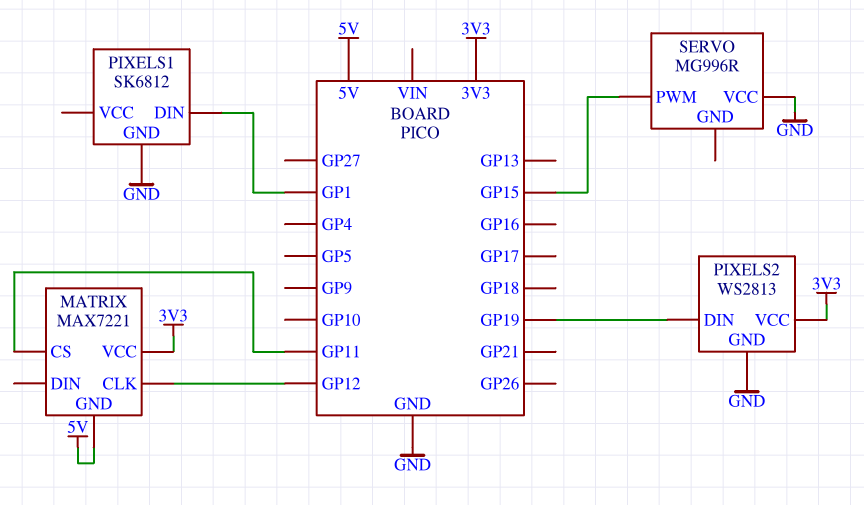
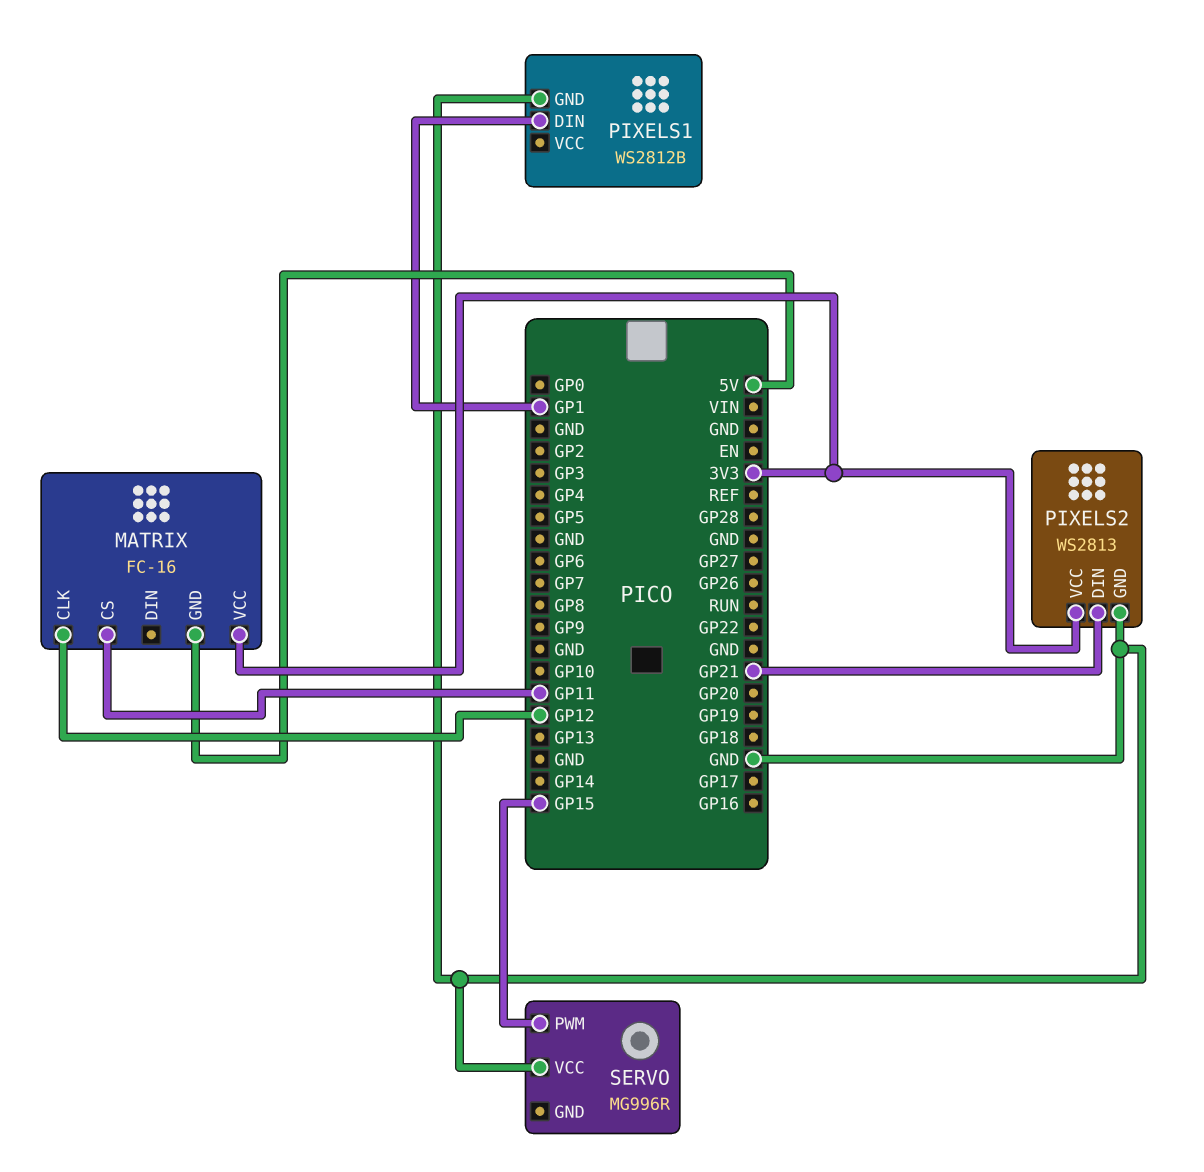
MATRIX: MAX7221 -> FC-16
PIXELS1: SK6812 -> WS2812B
PIXELS2 pin DIN: GP19 -> GP21

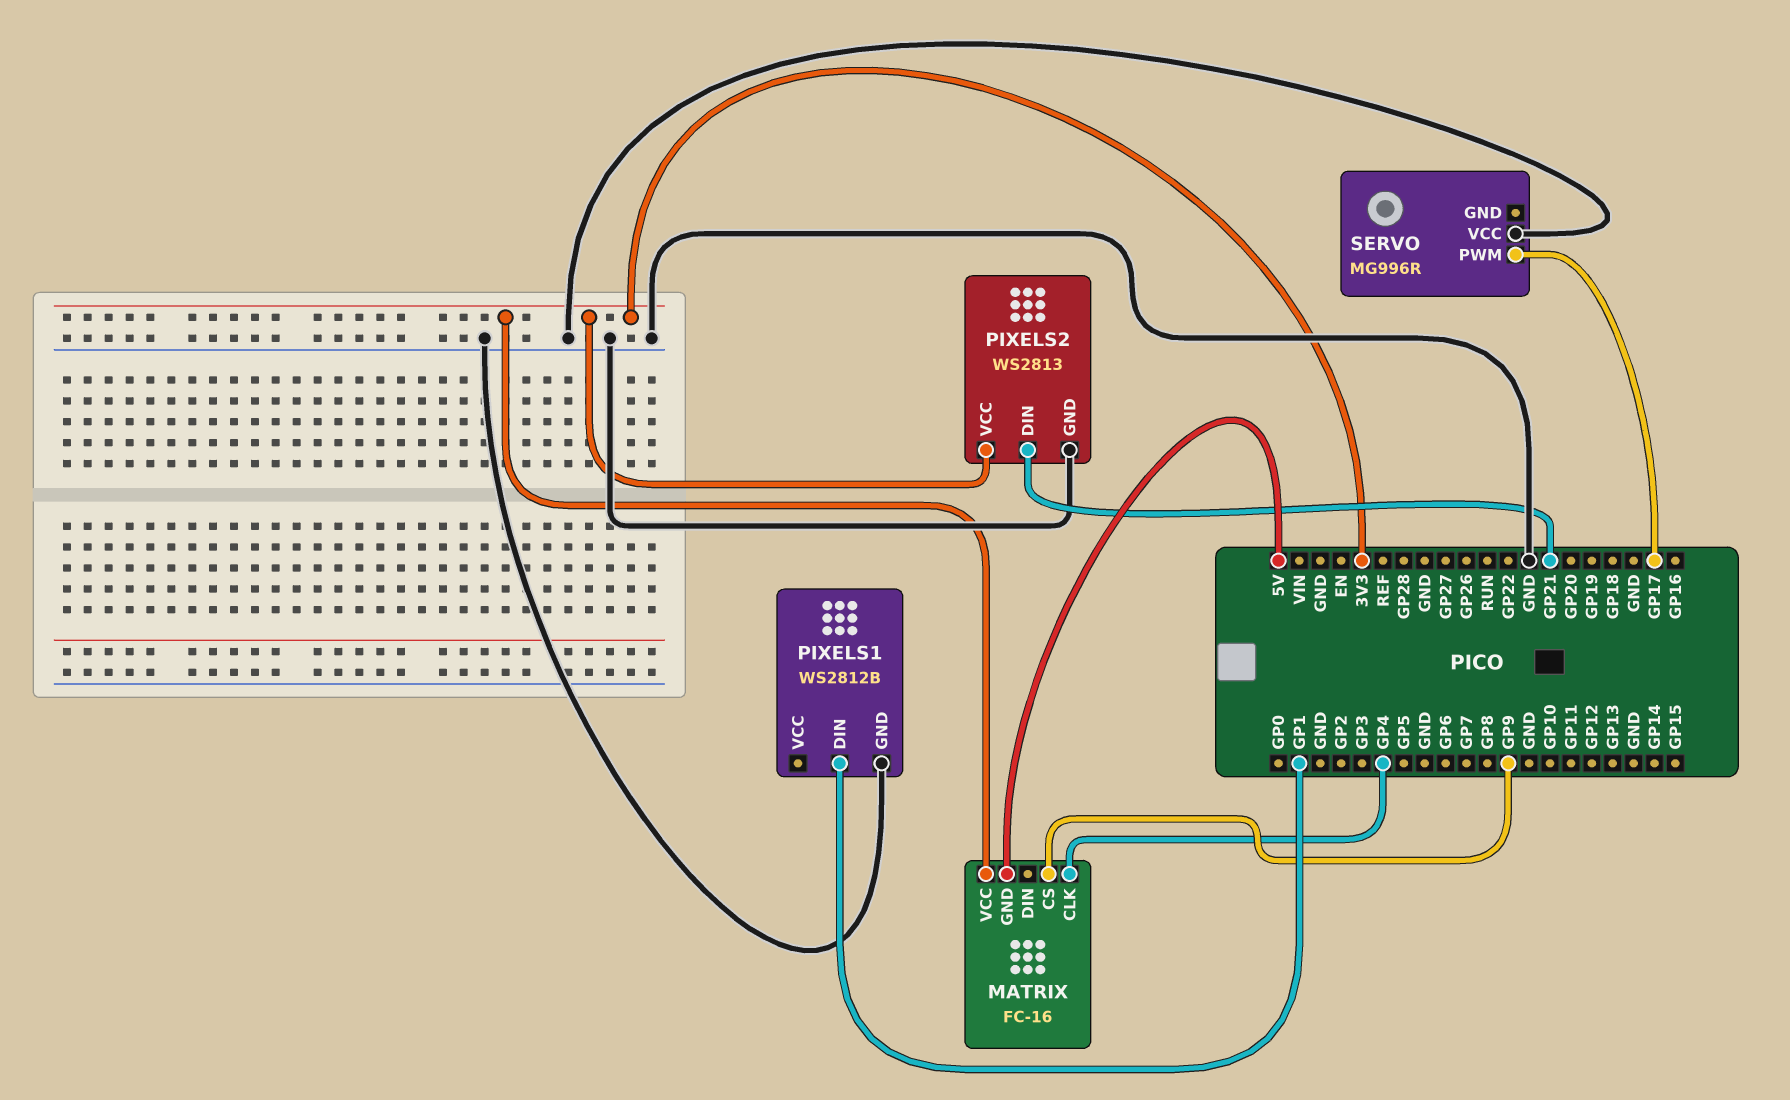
MATRIX pin CLK: GP12 -> GP4
MATRIX pin CS: GP11 -> GP9
SERVO pin PWM: GP15 -> GP17

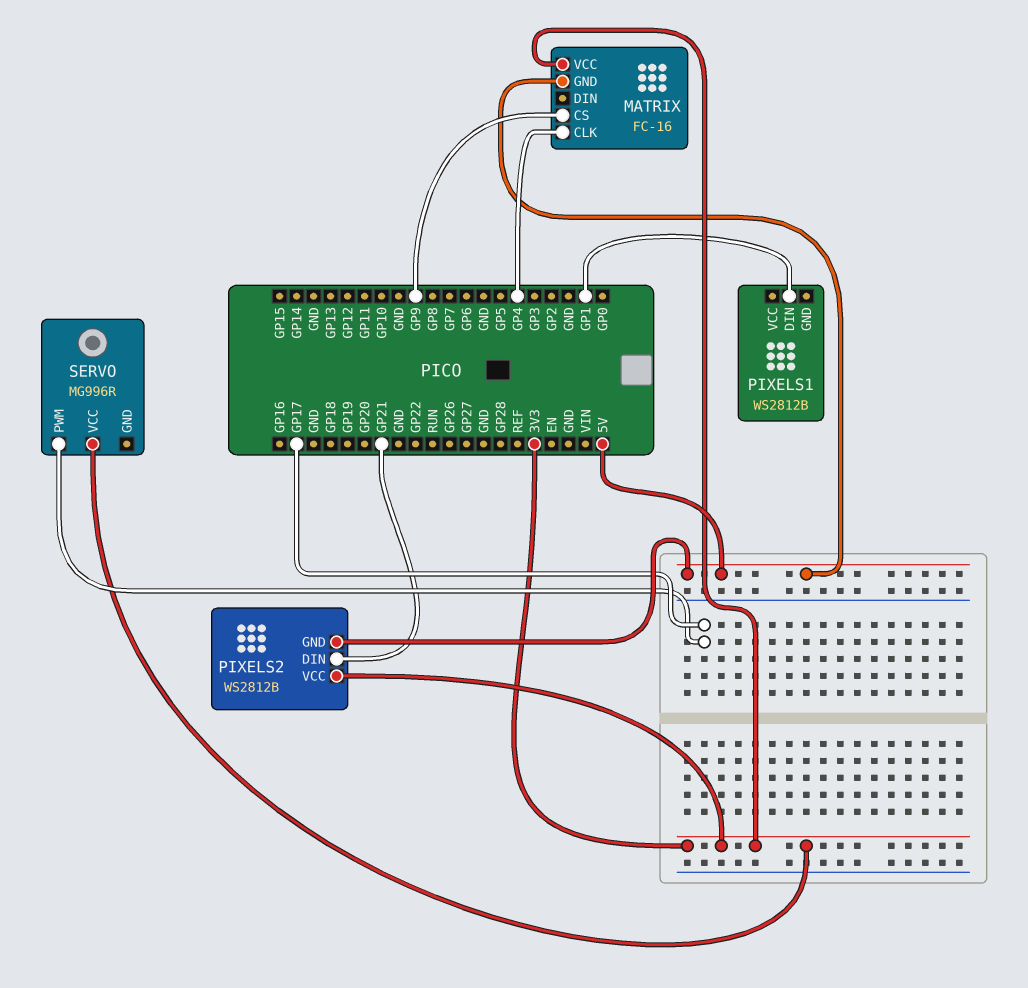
PIXELS1 pin GND: GND -> none
PIXELS2: WS2813 -> WS2812B
PIXELS2 pin GND: GND -> 5V
SERVO pin VCC: GND -> 3V3

